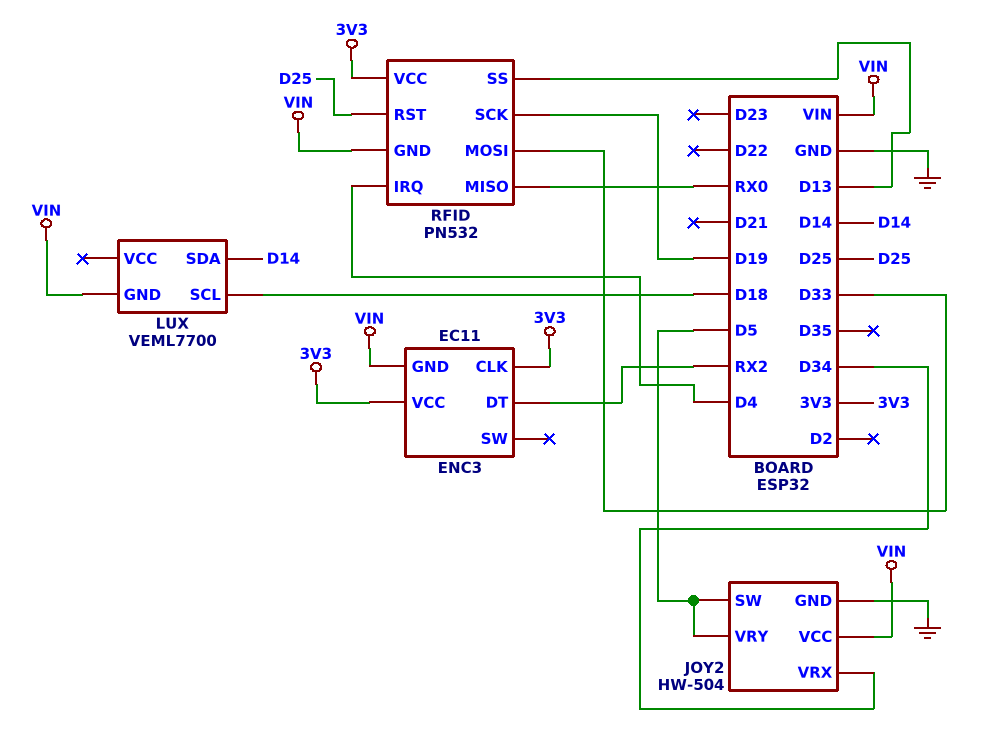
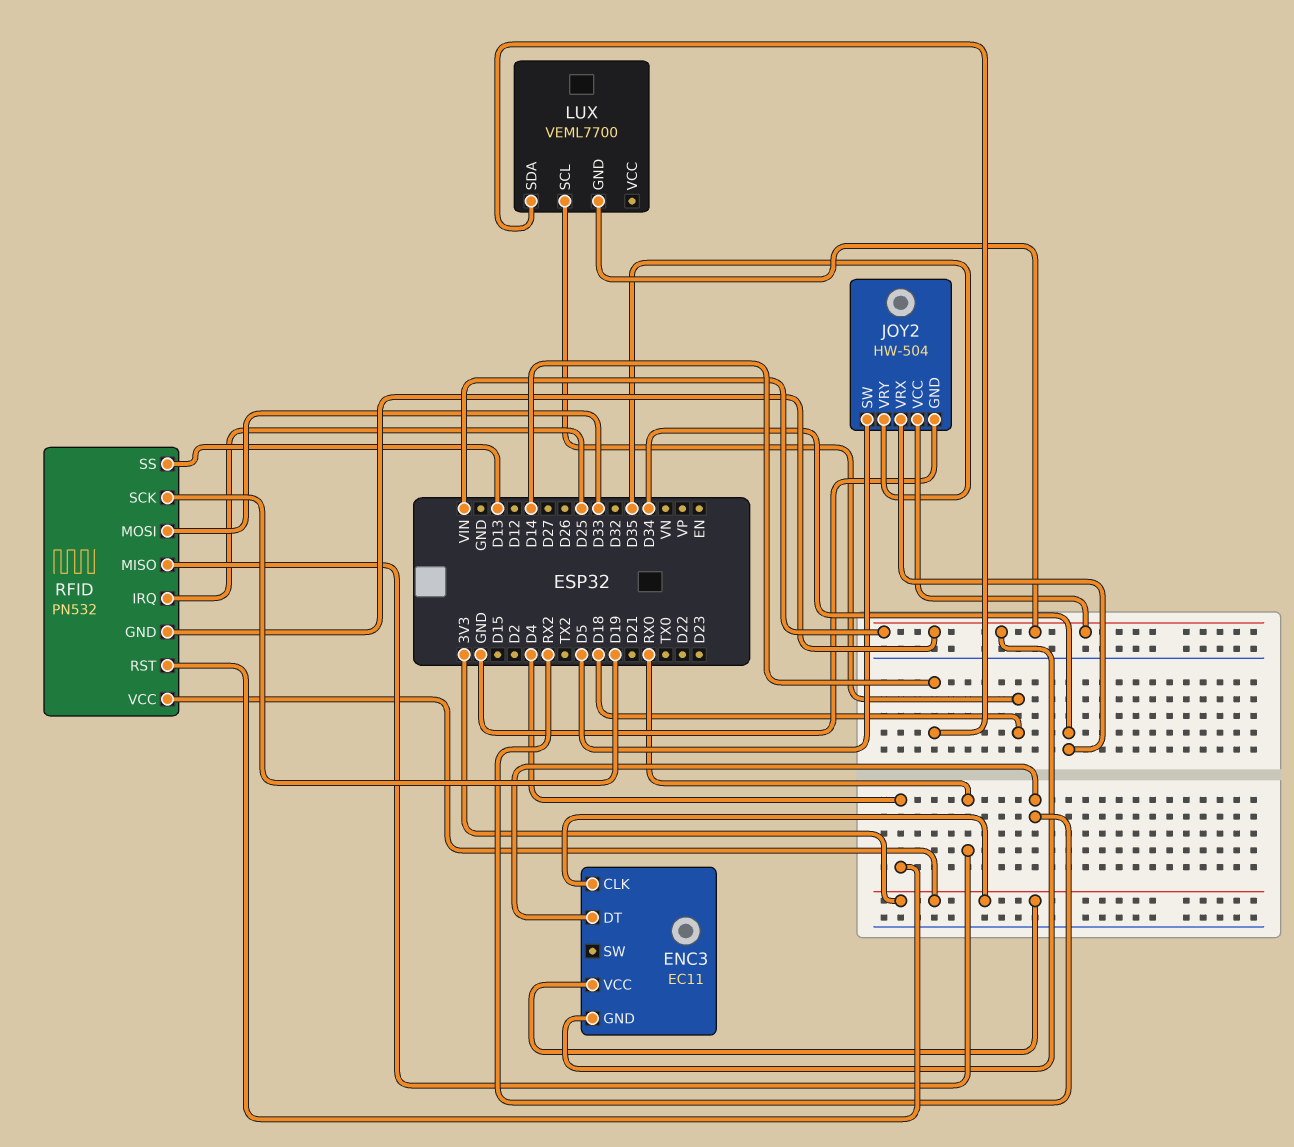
JOY2 pin VRY: D5 -> D35
RFID pin IRQ: D4 -> D25
RFID pin RST: D25 -> D4

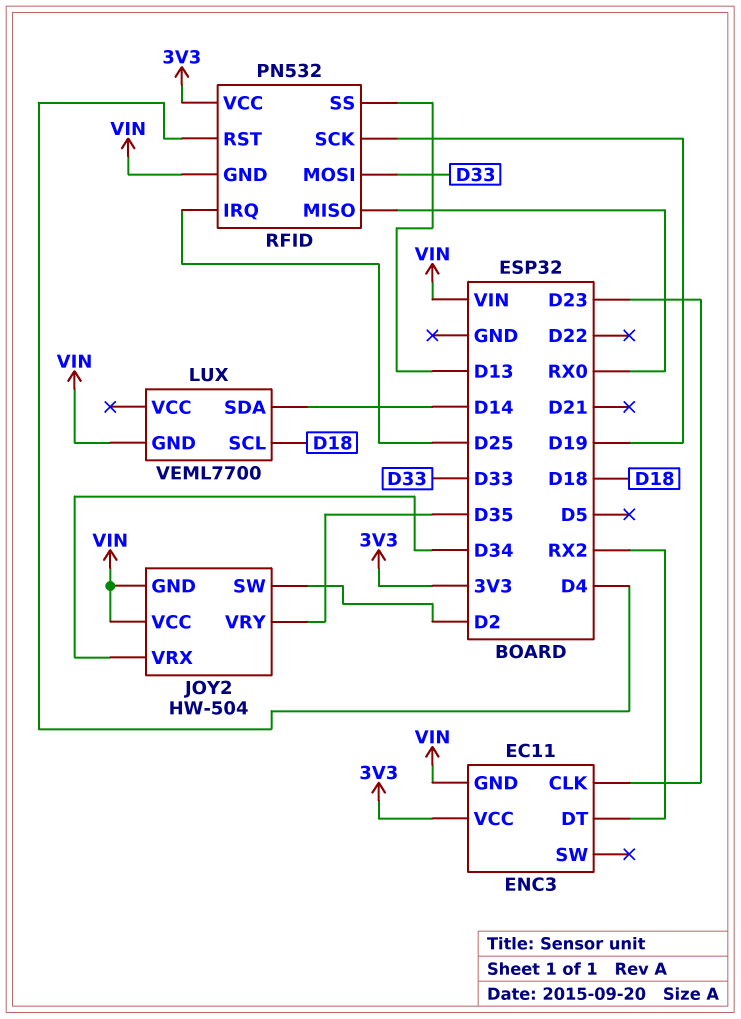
ENC3 pin CLK: 3V3 -> D23
JOY2 pin GND: GND -> VIN
JOY2 pin SW: D5 -> D2

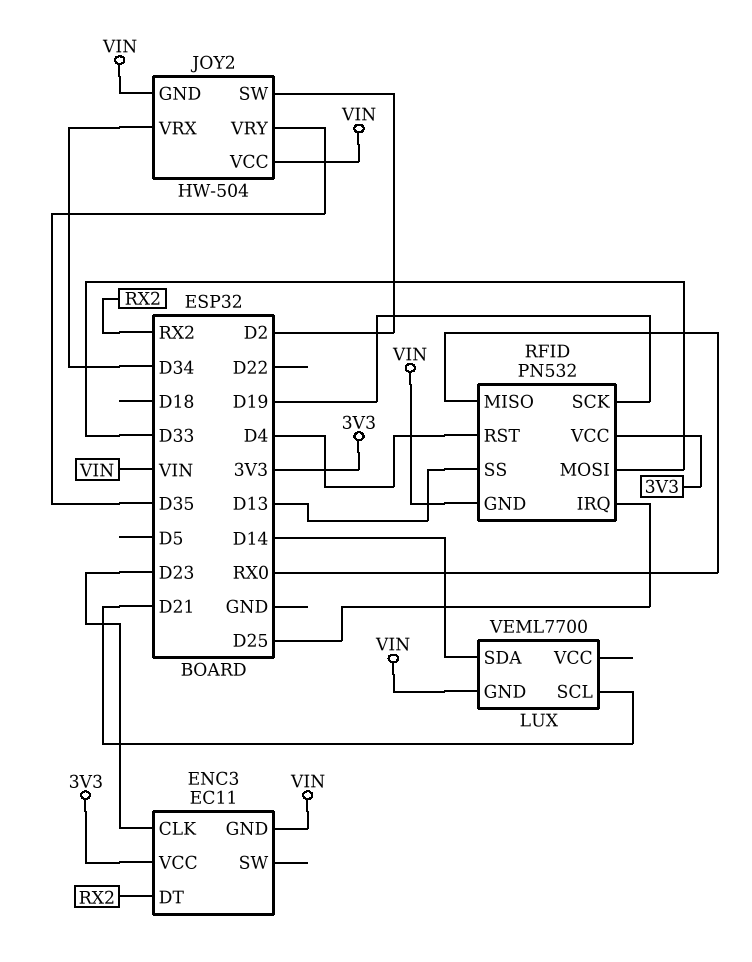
LUX pin SCL: D18 -> D21

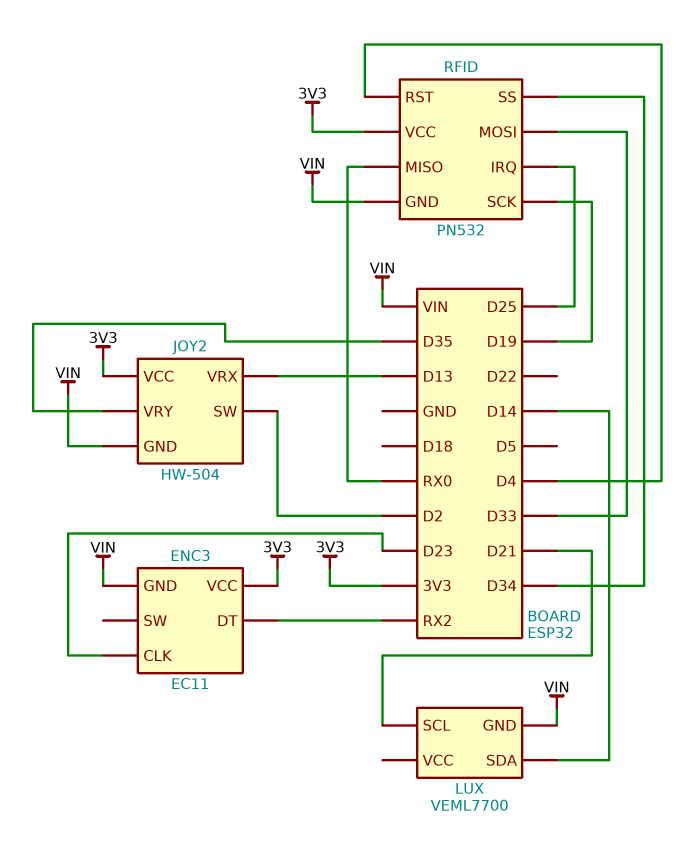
JOY2 pin VCC: VIN -> 3V3
JOY2 pin VRX: D34 -> D13
RFID pin SS: D13 -> D34

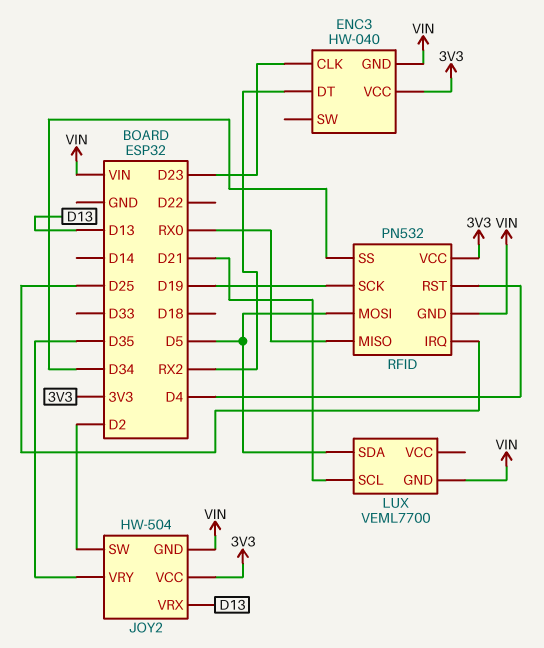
ENC3: EC11 -> HW-040
LUX pin SDA: D14 -> D5
RFID pin MOSI: D33 -> D5

